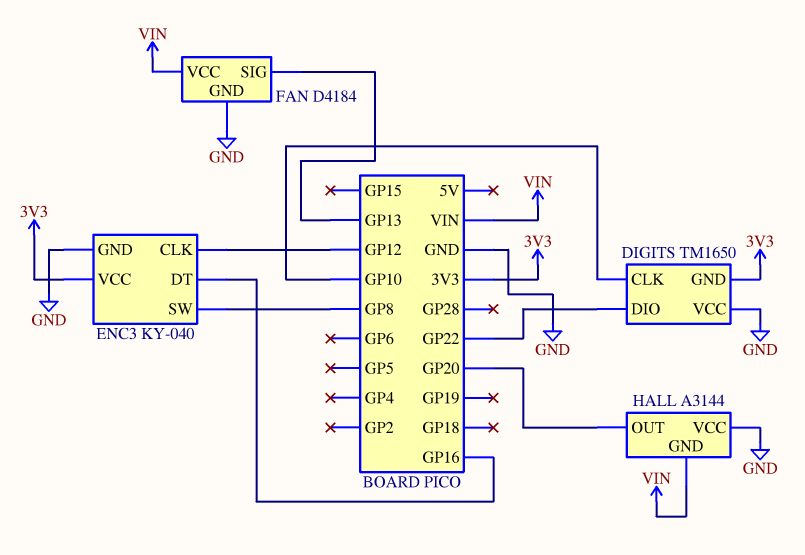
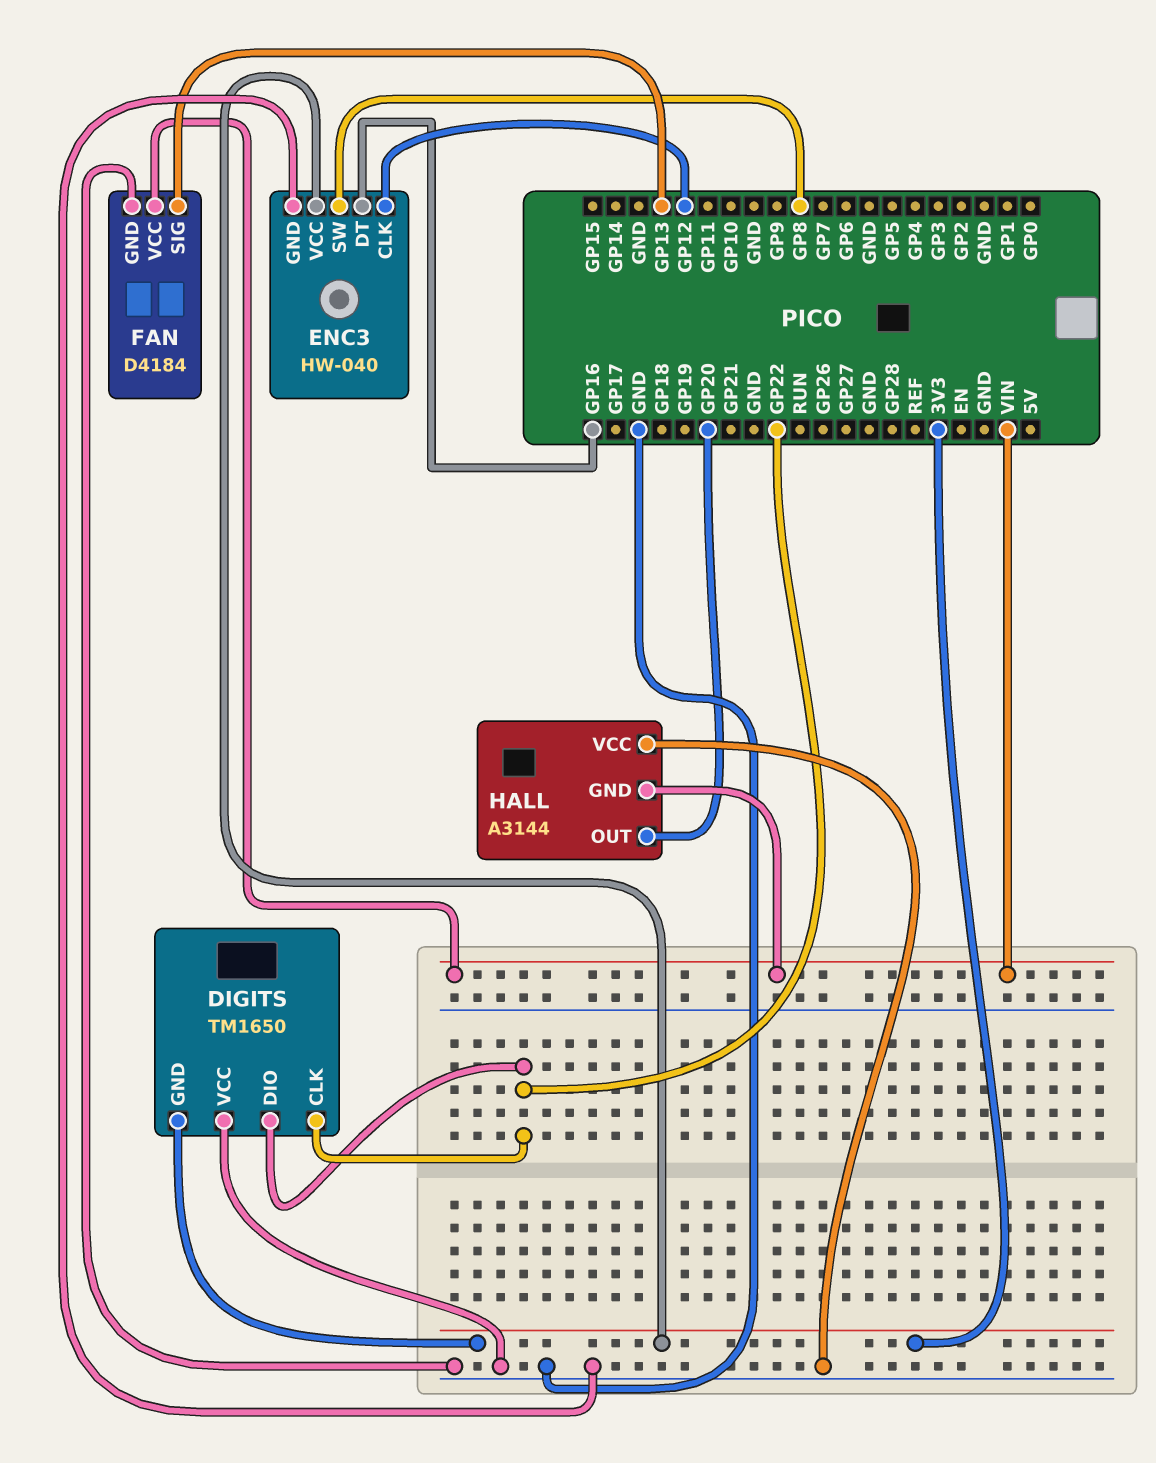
DIGITS pin CLK: GP10 -> GP22
ENC3: KY-040 -> HW-040

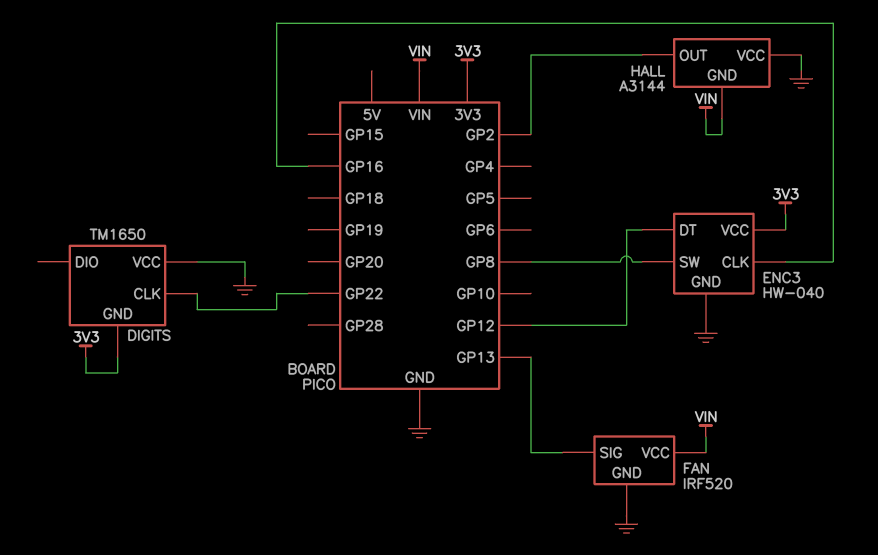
DIGITS pin DIO: GP22 -> none
ENC3 pin CLK: GP12 -> GP16
ENC3 pin DT: GP16 -> GP12
FAN: D4184 -> IRF520
HALL pin OUT: GP20 -> GP2

